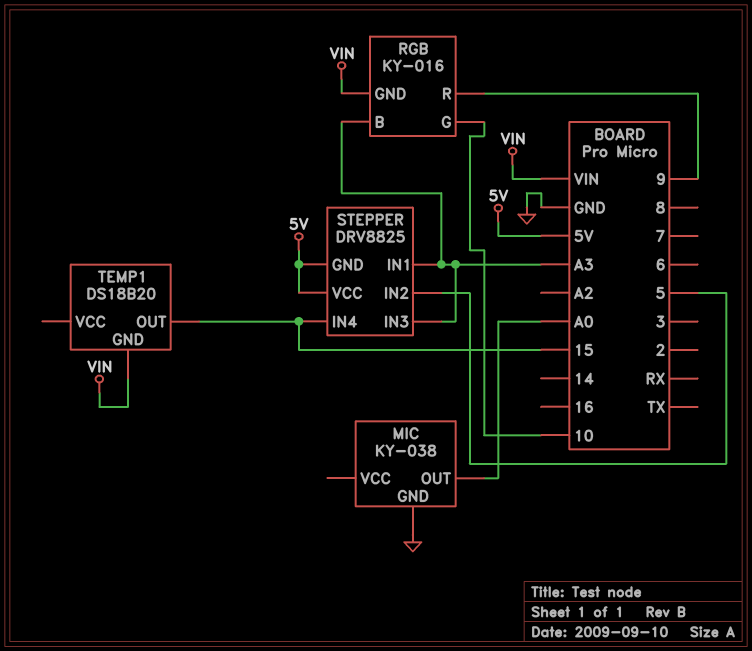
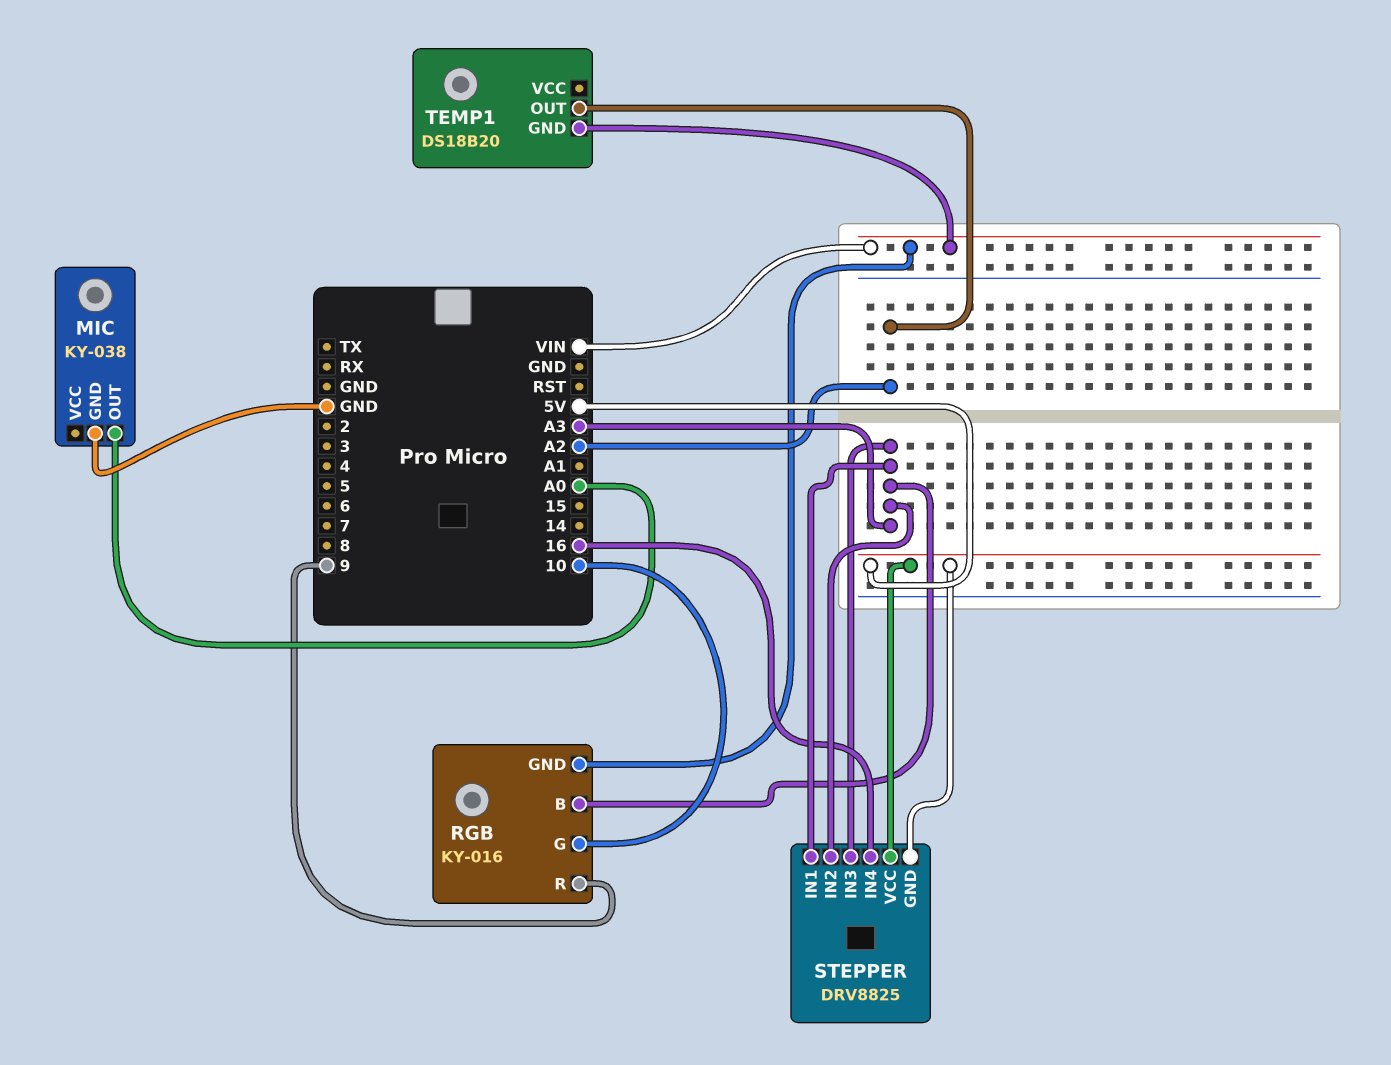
STEPPER pin IN2: 5 -> A3
STEPPER pin IN4: 15 -> 16
TEMP1 pin OUT: 15 -> A2

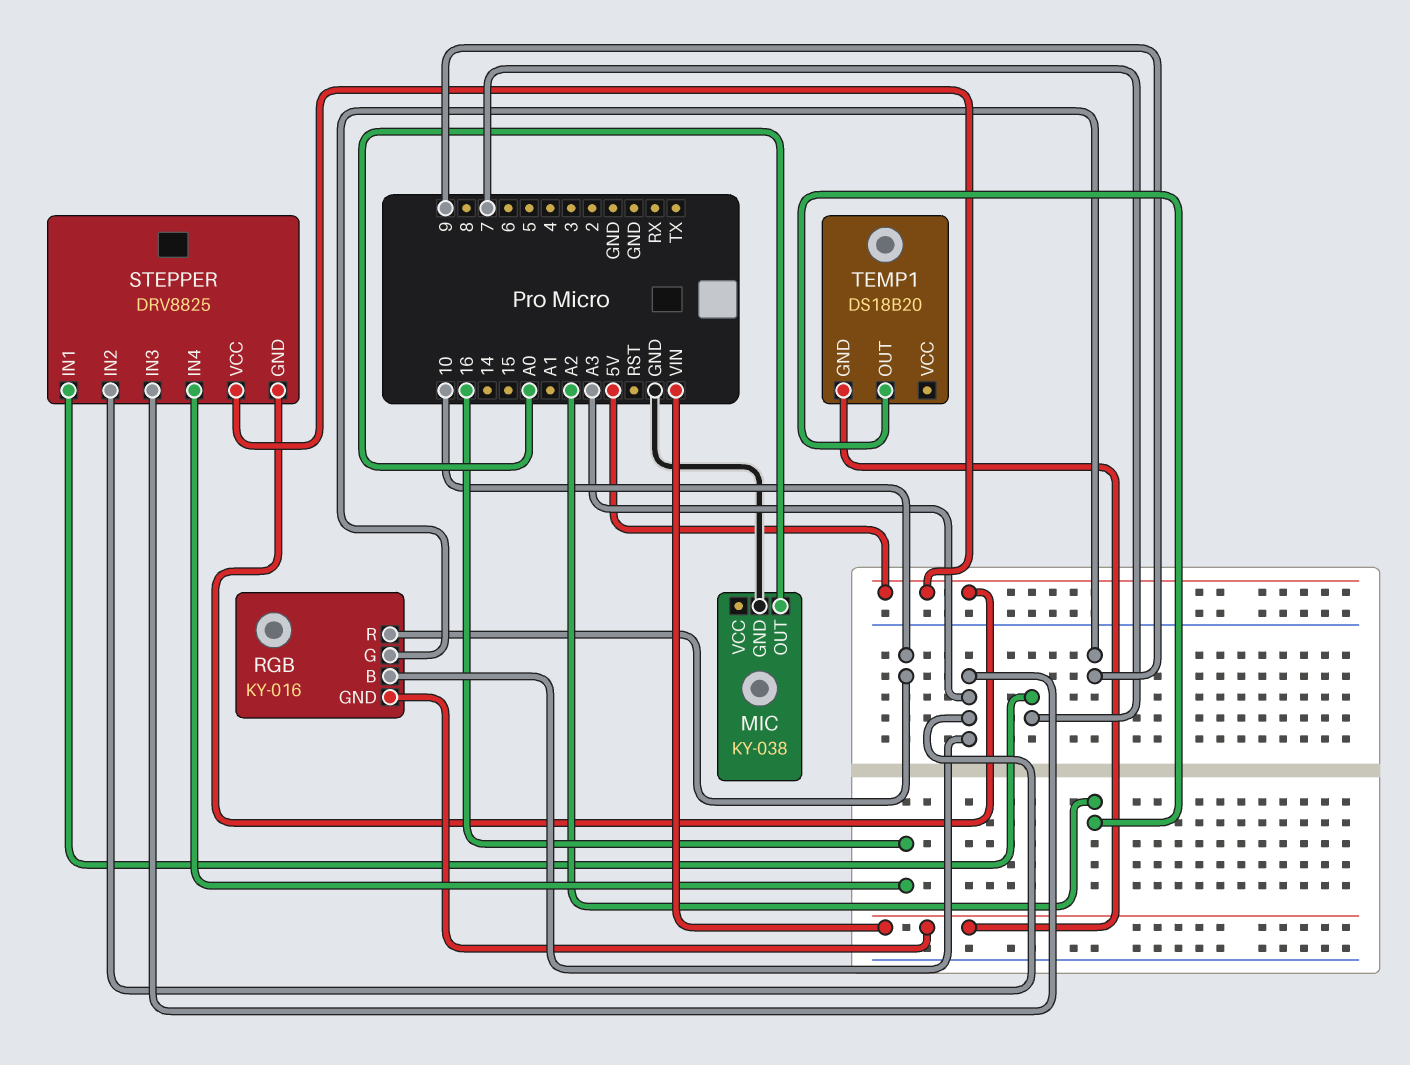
RGB pin G: 10 -> 9
RGB pin R: 9 -> 10
STEPPER pin IN1: A3 -> 7

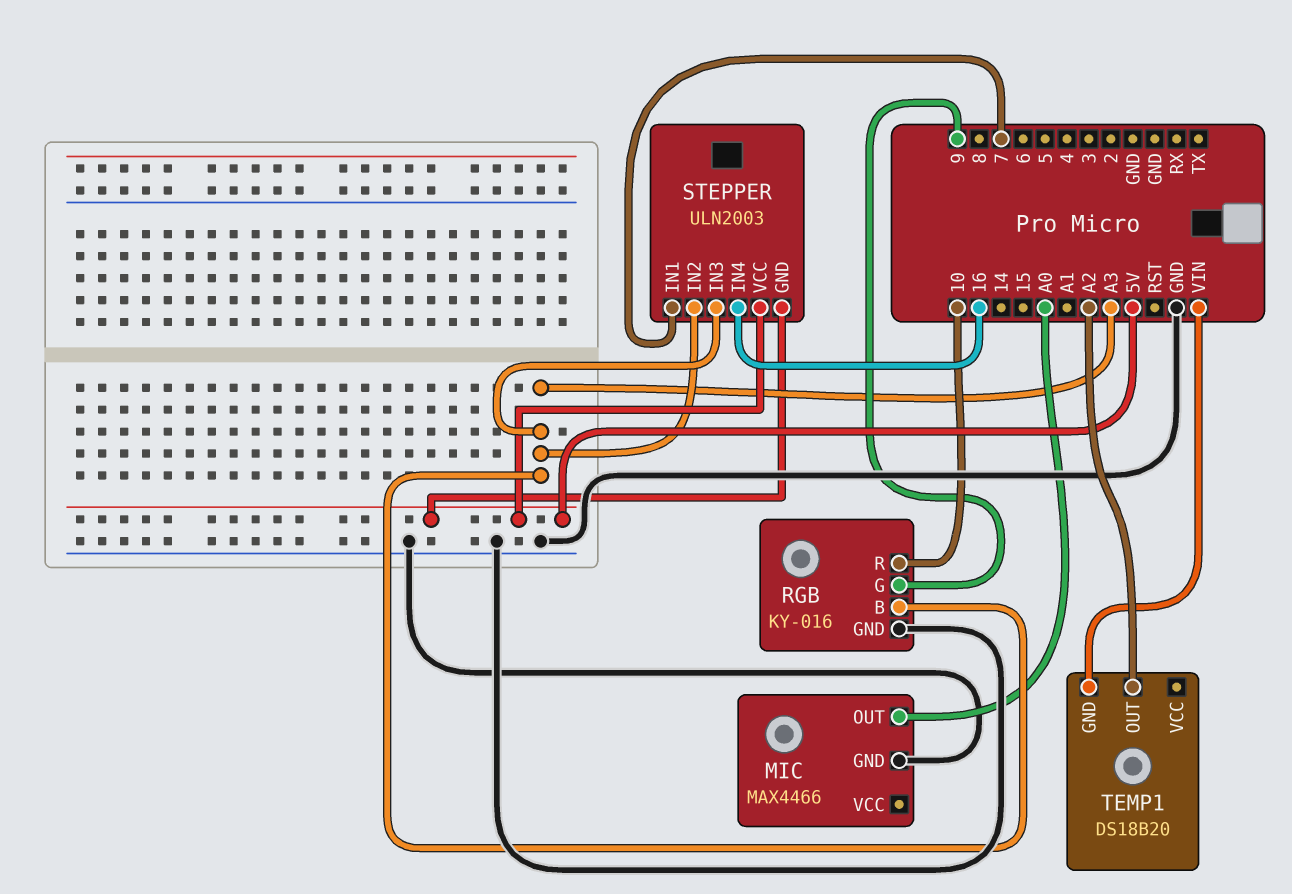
MIC: KY-038 -> MAX4466
RGB pin GND: VIN -> GND
STEPPER: DRV8825 -> ULN2003

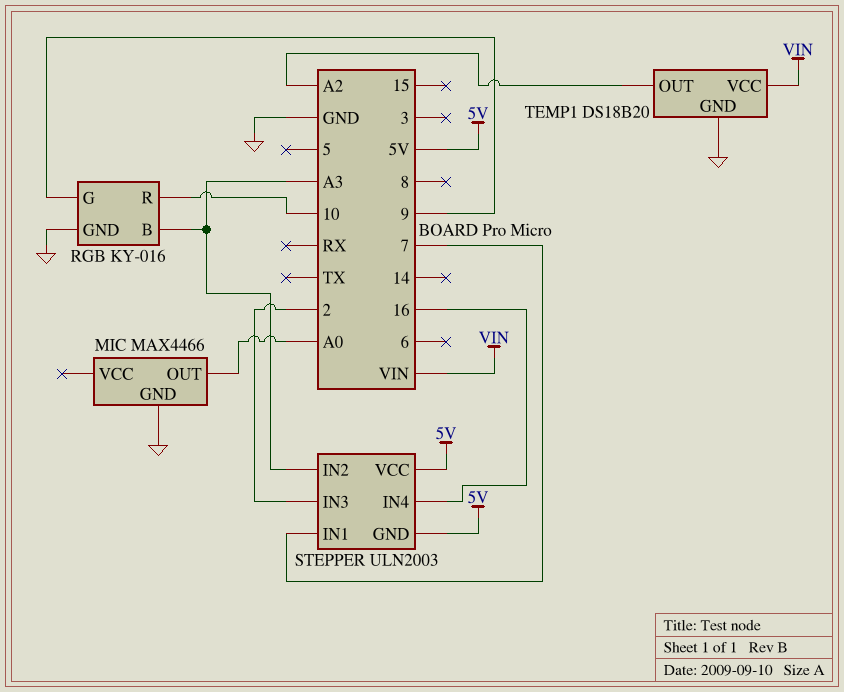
STEPPER pin IN3: A3 -> 2
TEMP1 pin GND: VIN -> GND
TEMP1 pin VCC: none -> VIN

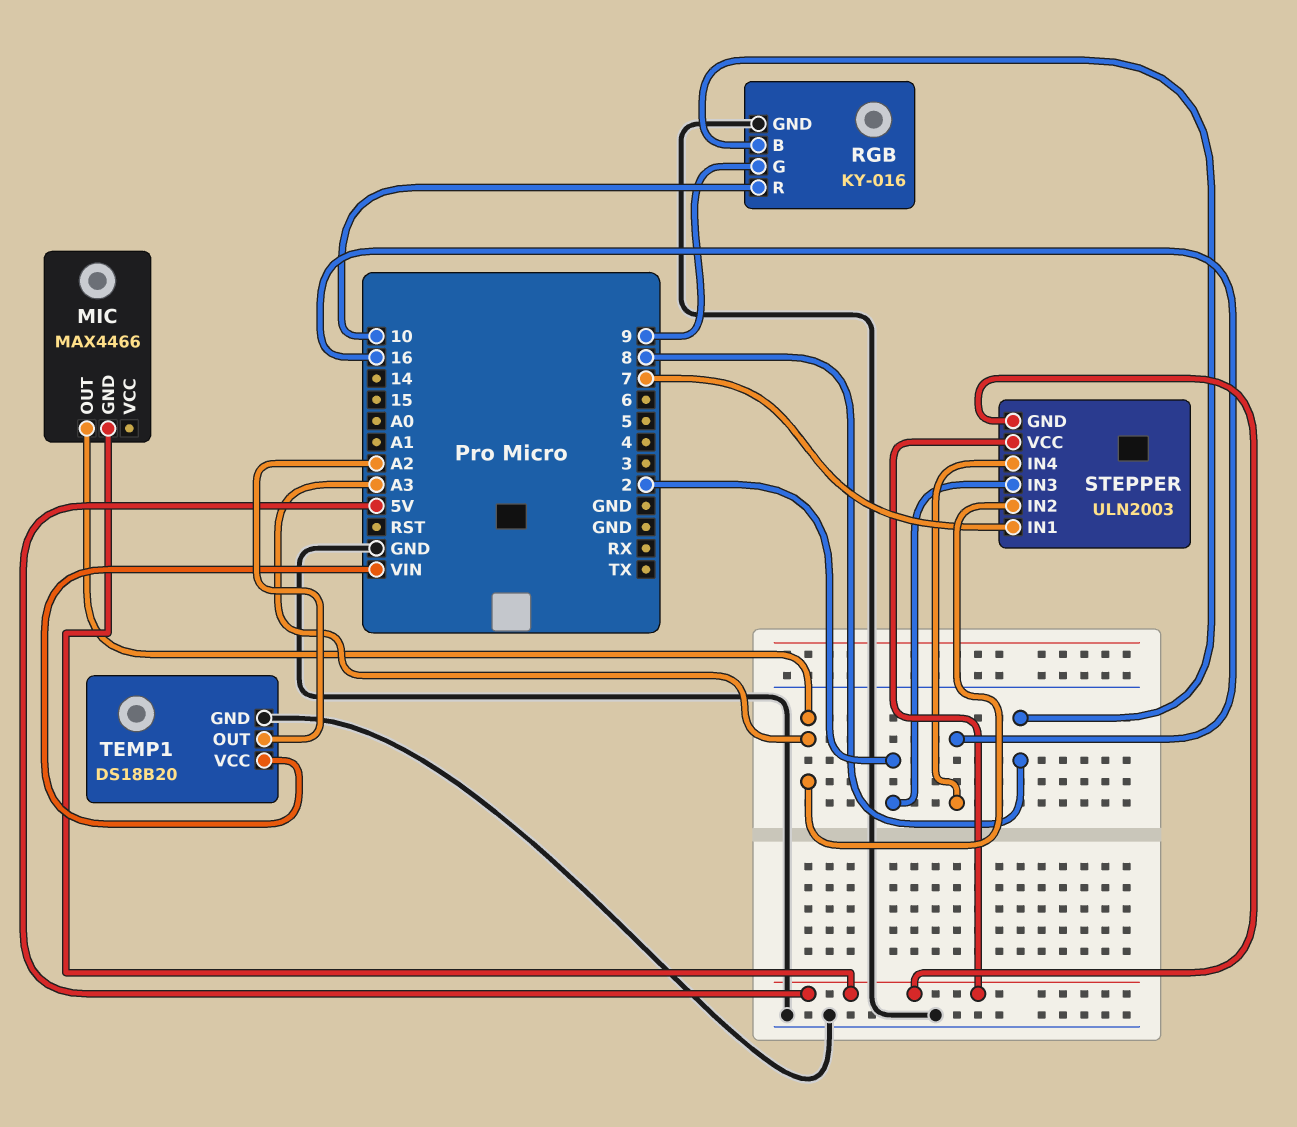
MIC pin GND: GND -> 5V
MIC pin OUT: A0 -> A3
RGB pin B: A3 -> 8

